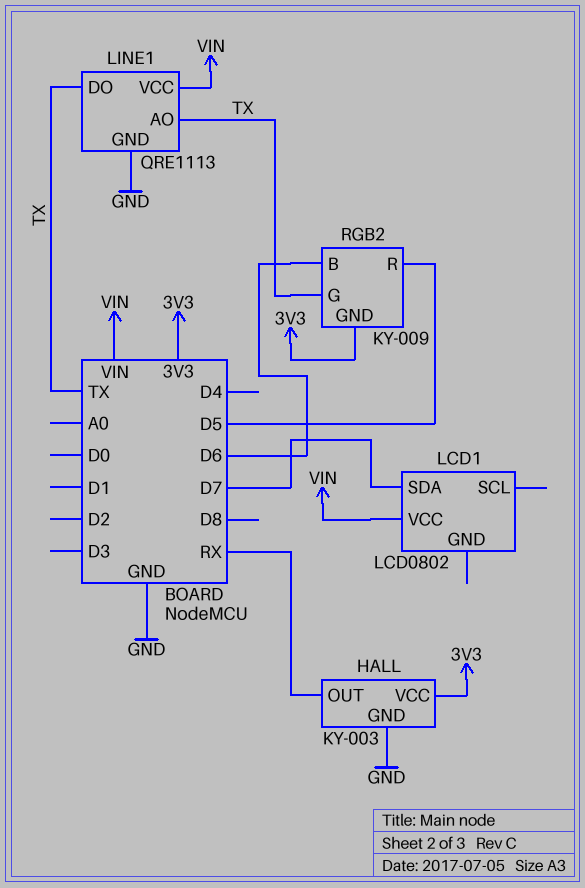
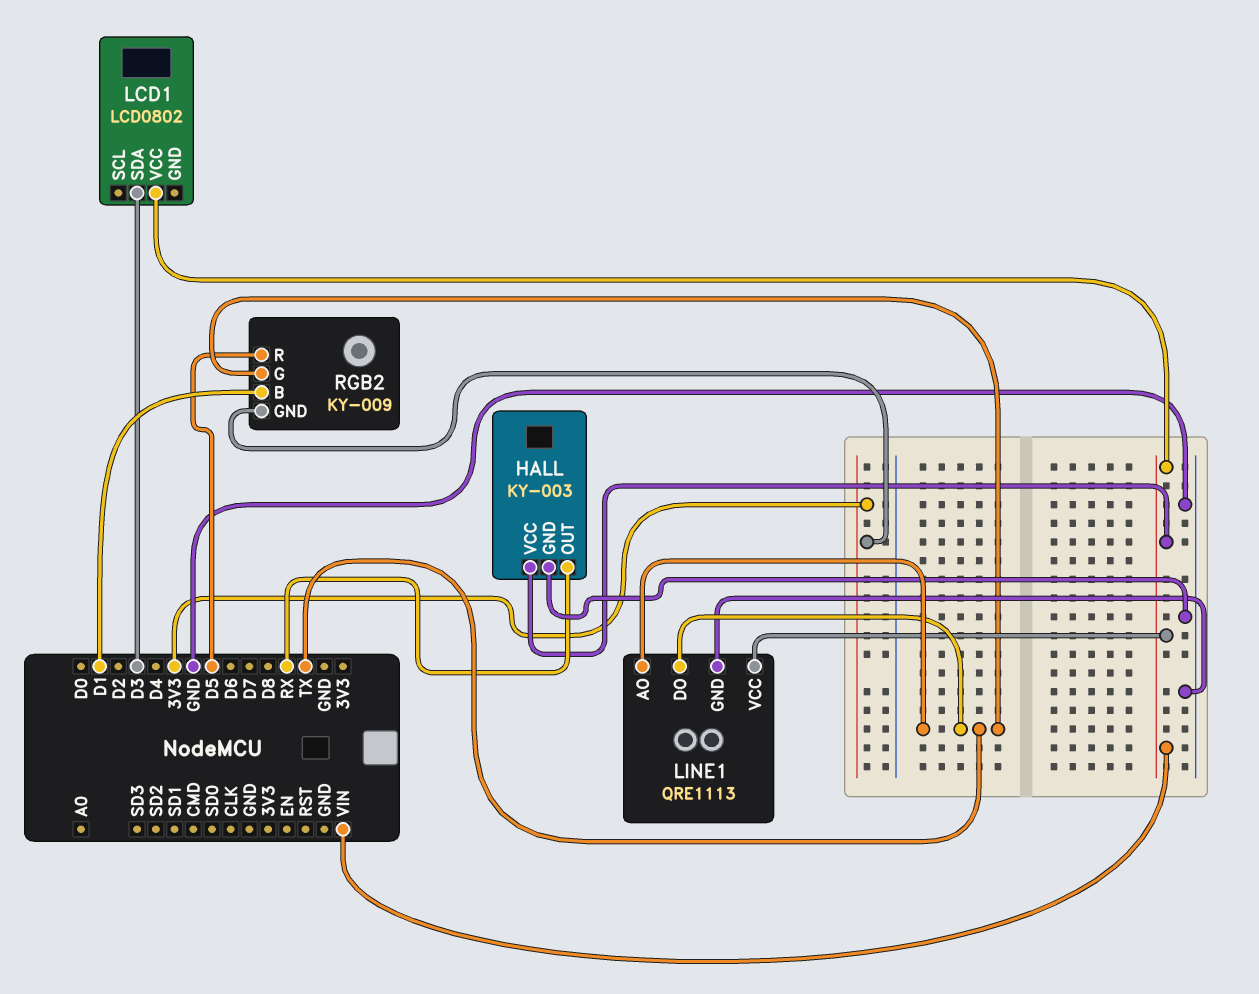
HALL pin VCC: 3V3 -> VIN
LCD1 pin SDA: D7 -> D3
RGB2 pin B: D6 -> D1

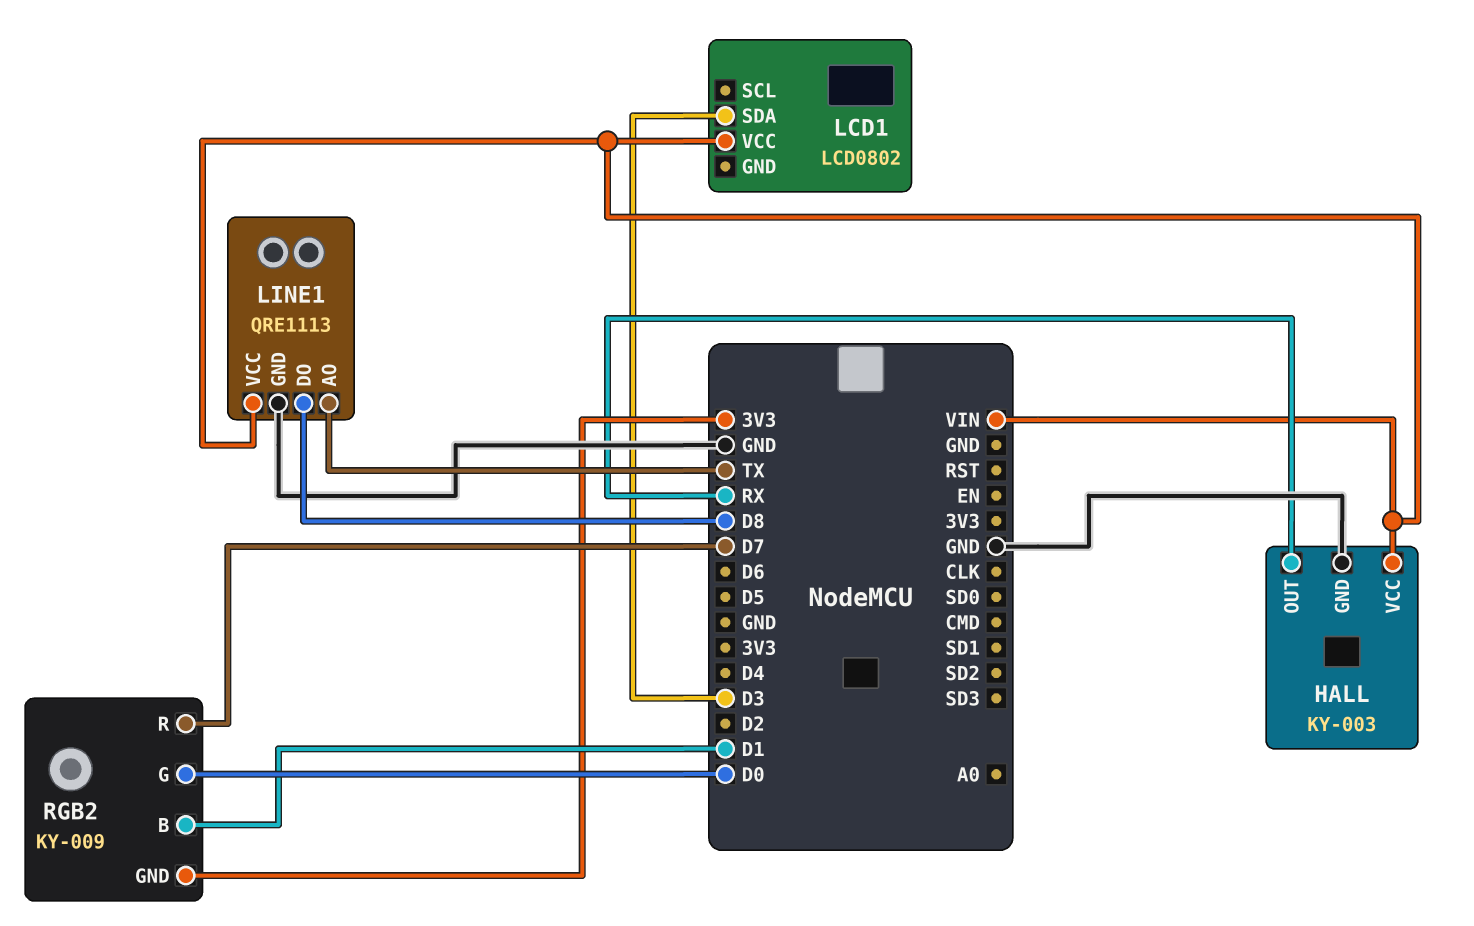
LINE1 pin DO: TX -> D8
RGB2 pin G: TX -> D0
RGB2 pin R: D5 -> D7

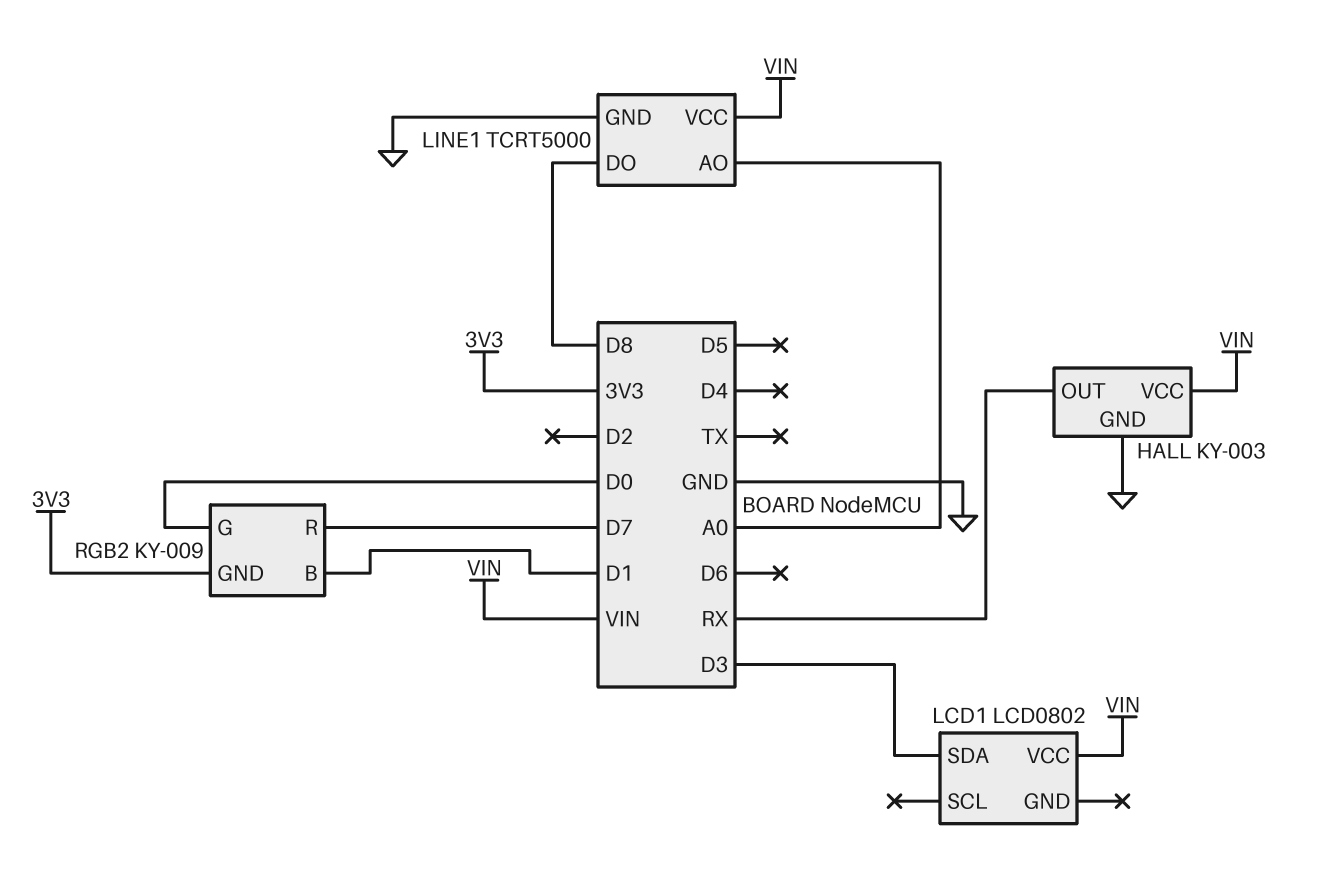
LINE1: QRE1113 -> TCRT5000
LINE1 pin AO: TX -> A0

